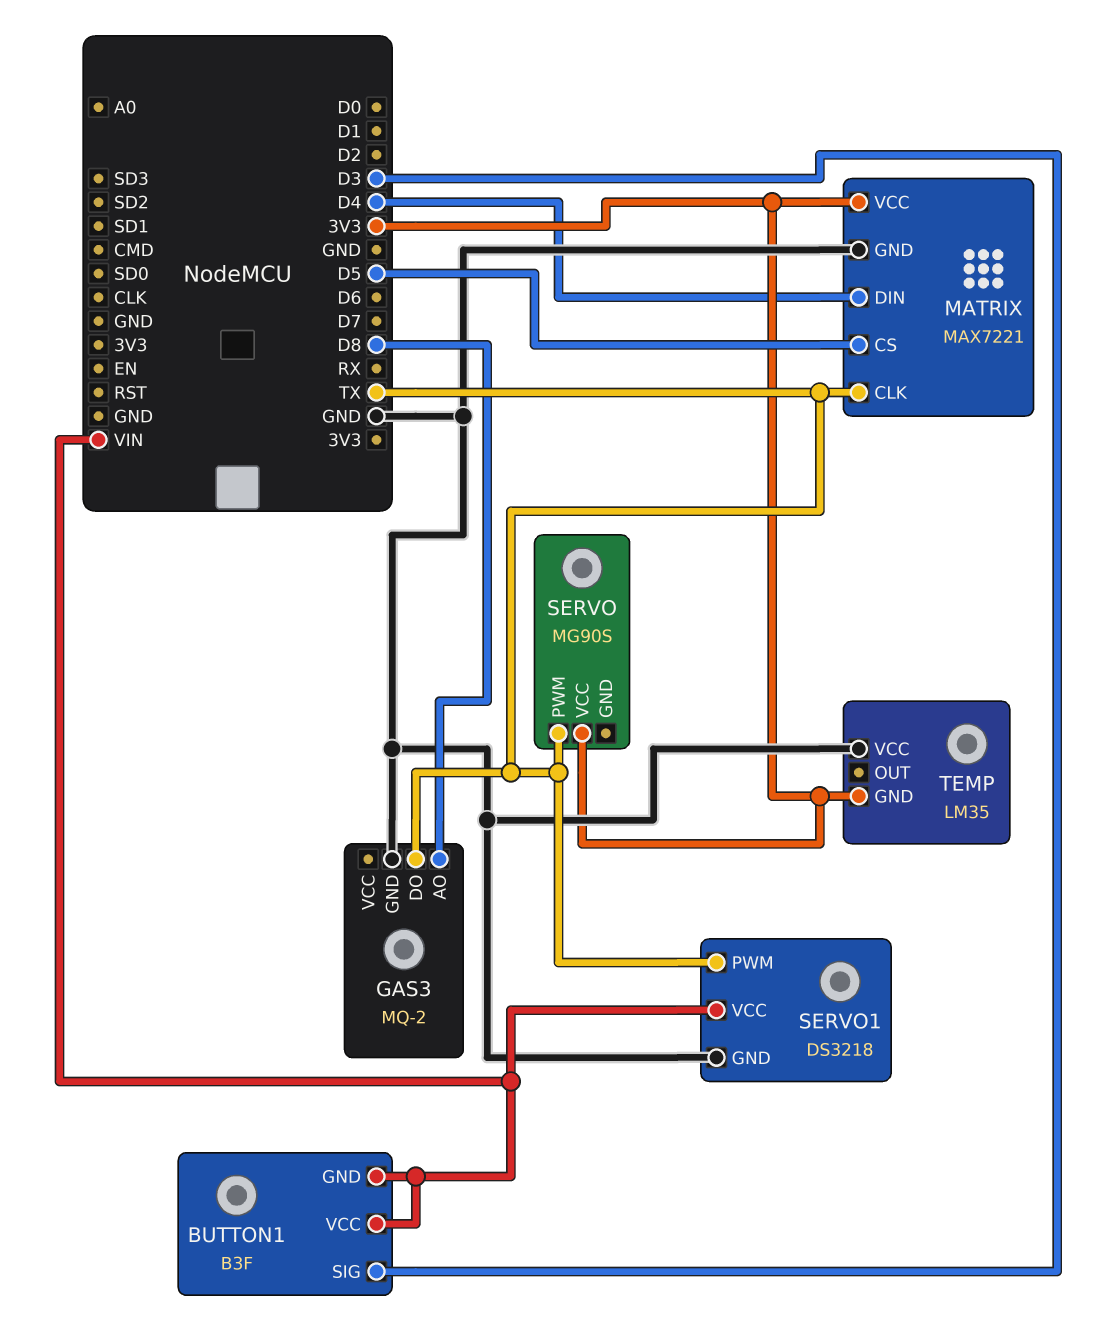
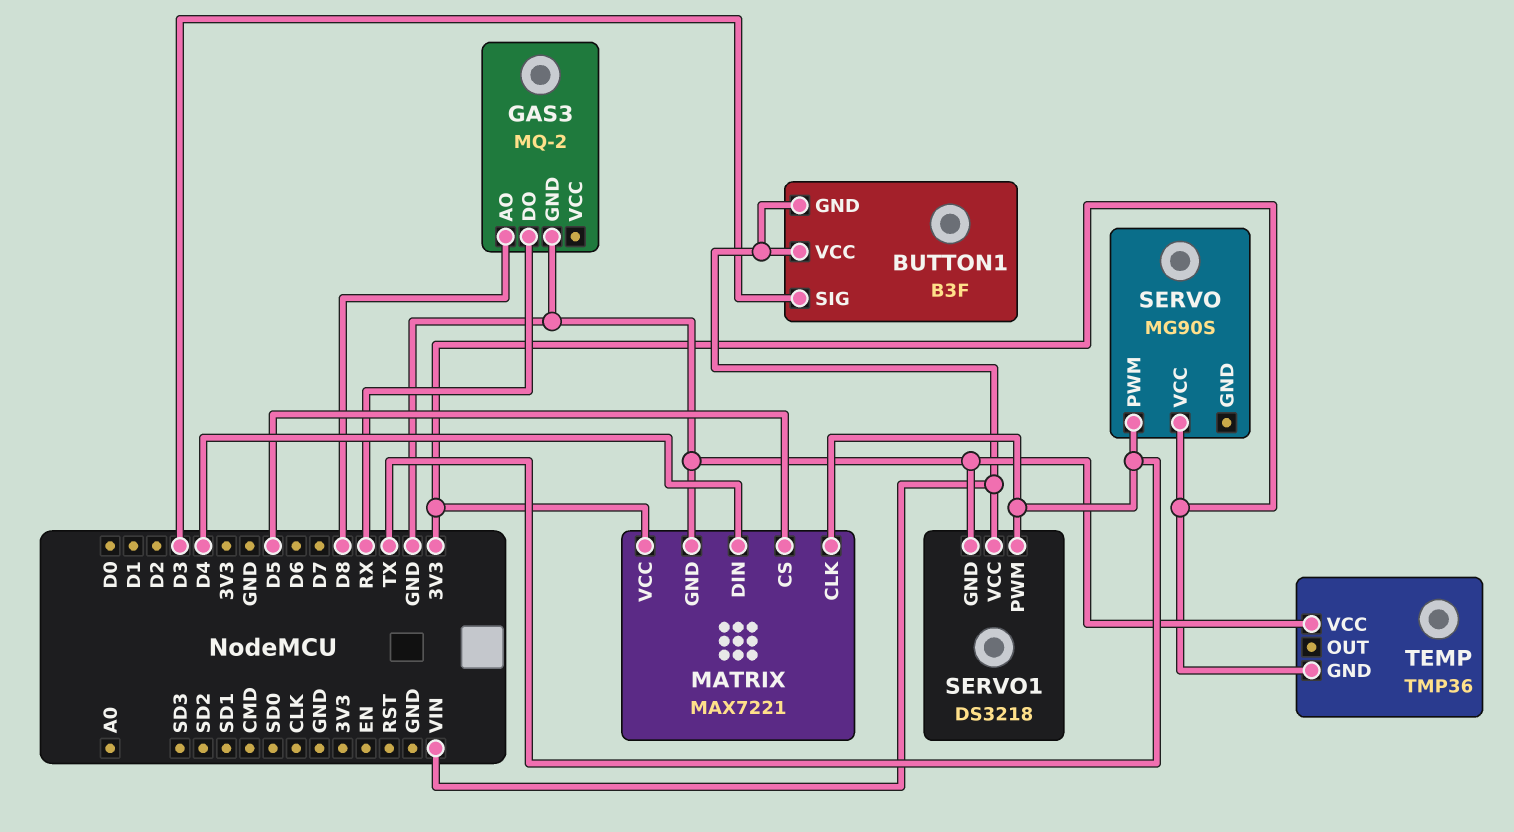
GAS3 pin DO: TX -> RX
TEMP: LM35 -> TMP36

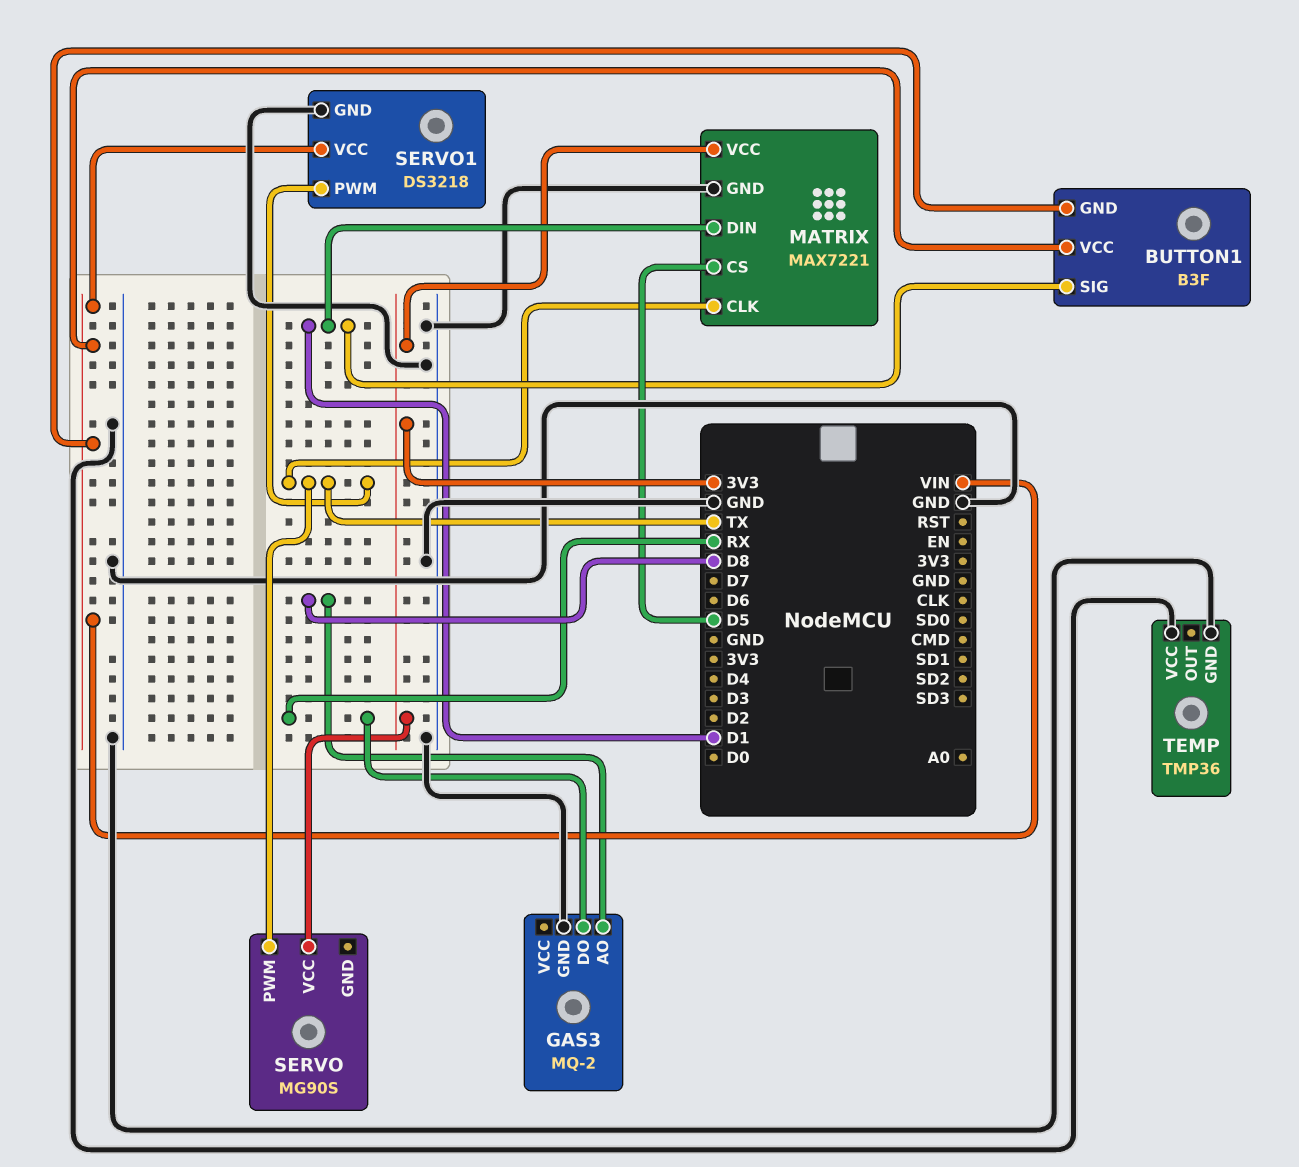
BUTTON1 pin SIG: D3 -> D1
MATRIX pin DIN: D4 -> D1
TEMP pin GND: 3V3 -> GND

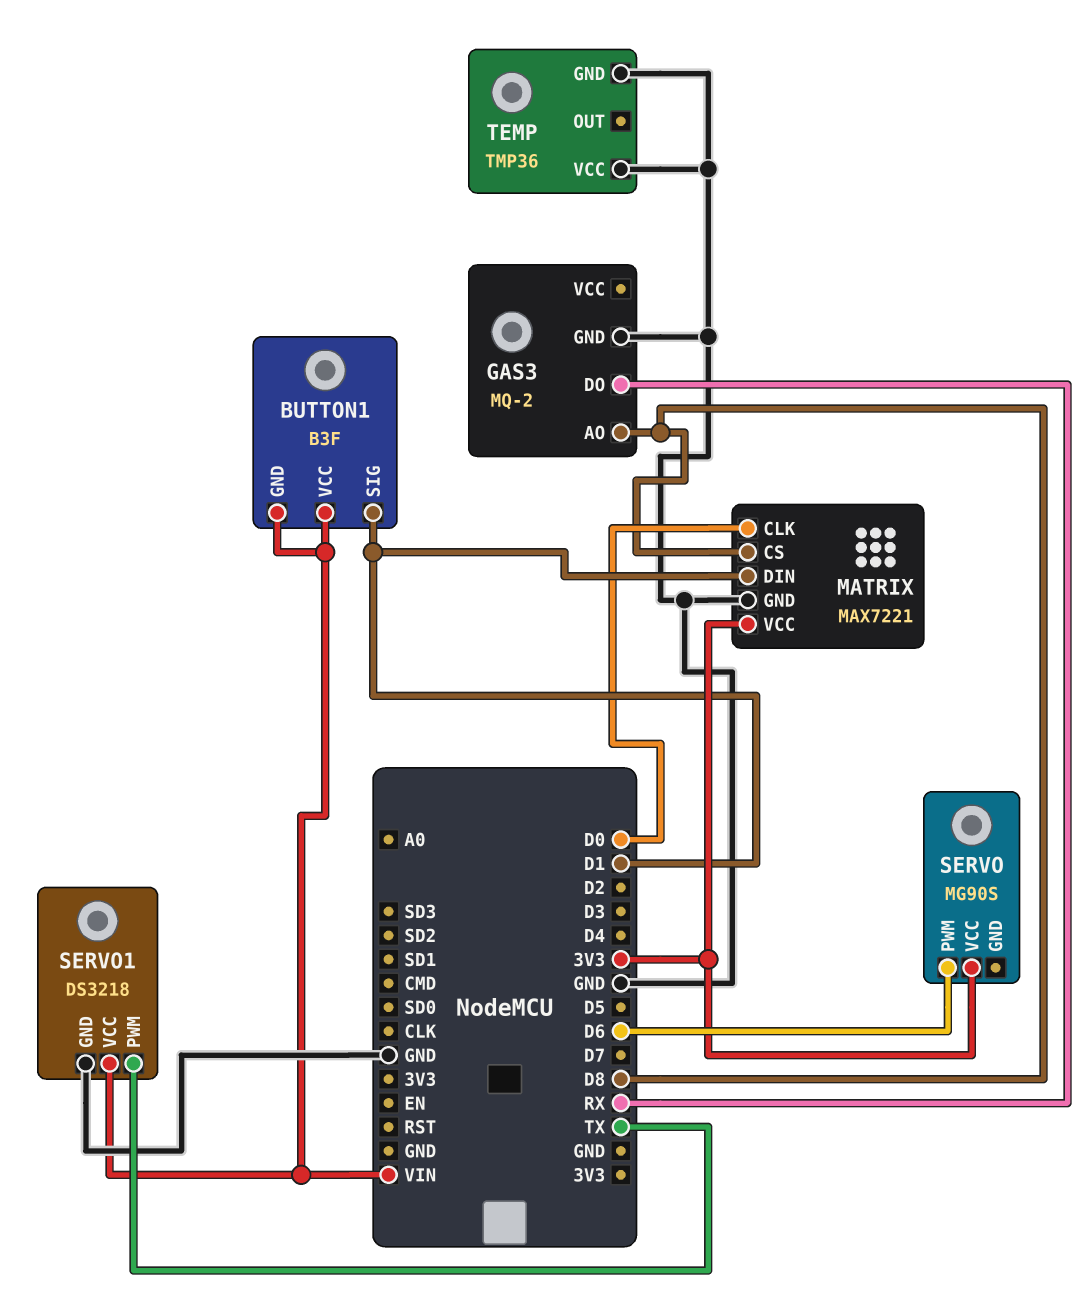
MATRIX pin CLK: TX -> D0
MATRIX pin CS: D5 -> D8
SERVO pin PWM: TX -> D6

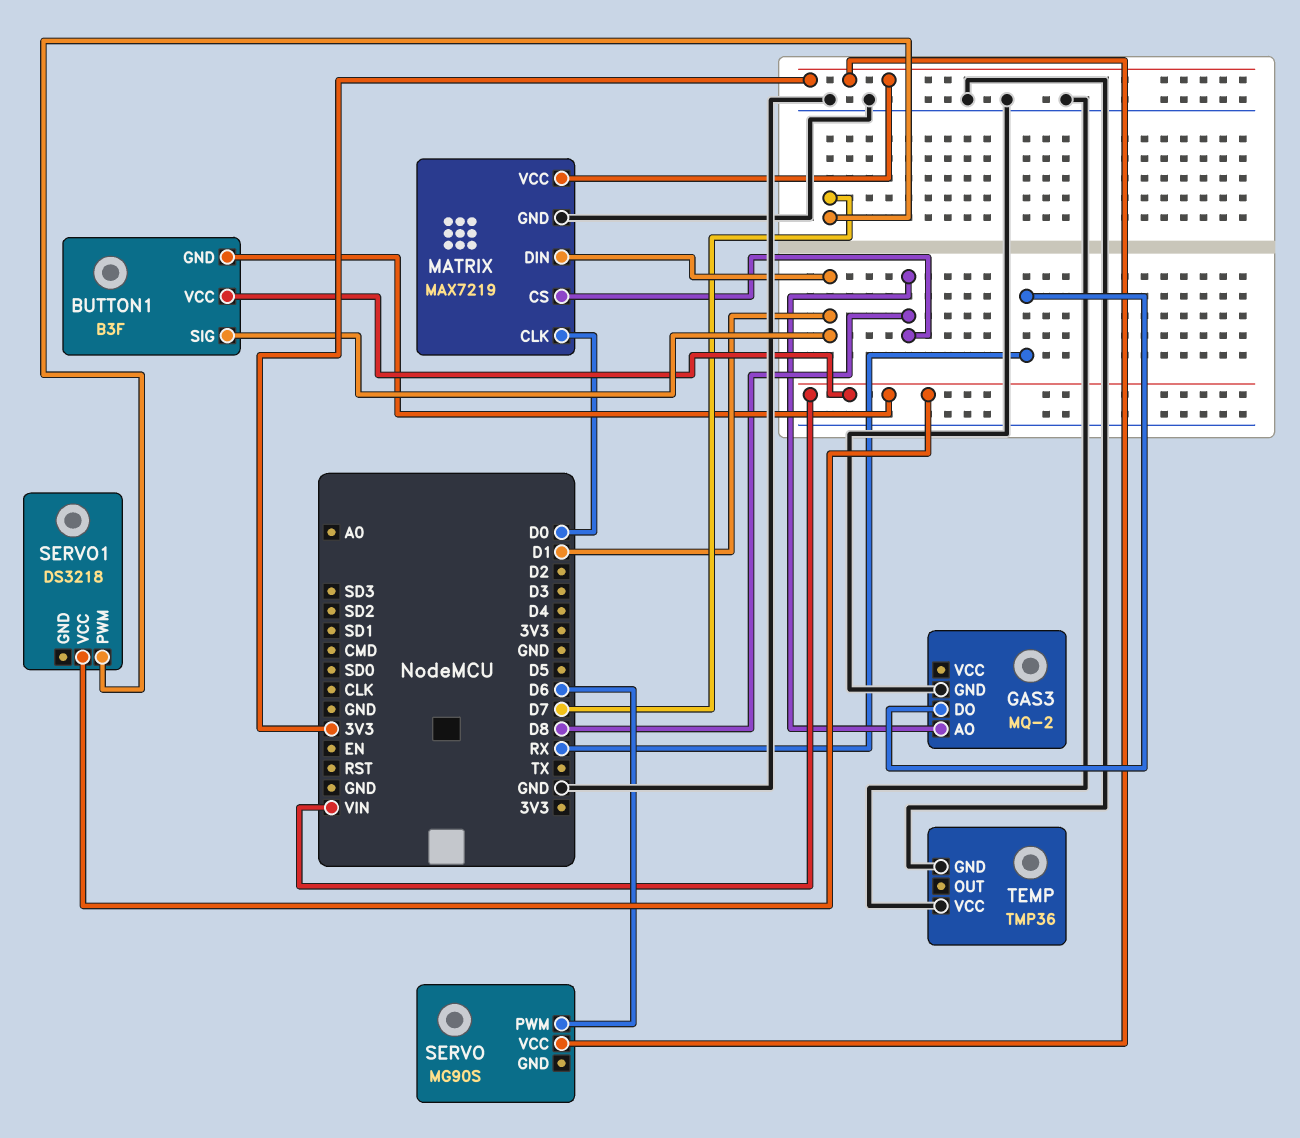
MATRIX: MAX7221 -> MAX7219
SERVO1 pin GND: GND -> none
SERVO1 pin PWM: TX -> D7

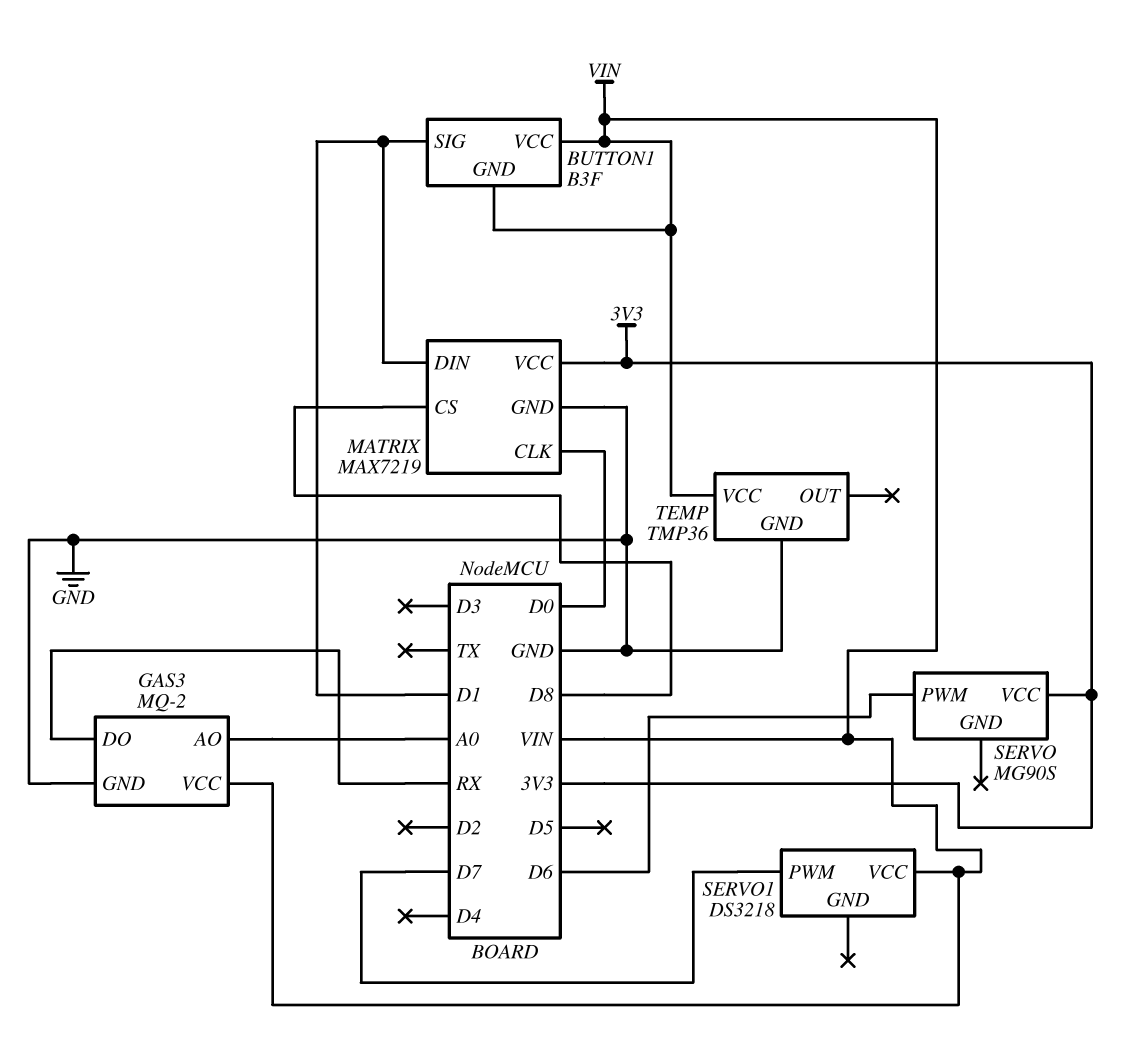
GAS3 pin AO: D8 -> A0
GAS3 pin VCC: none -> VIN
TEMP pin VCC: GND -> VIN

